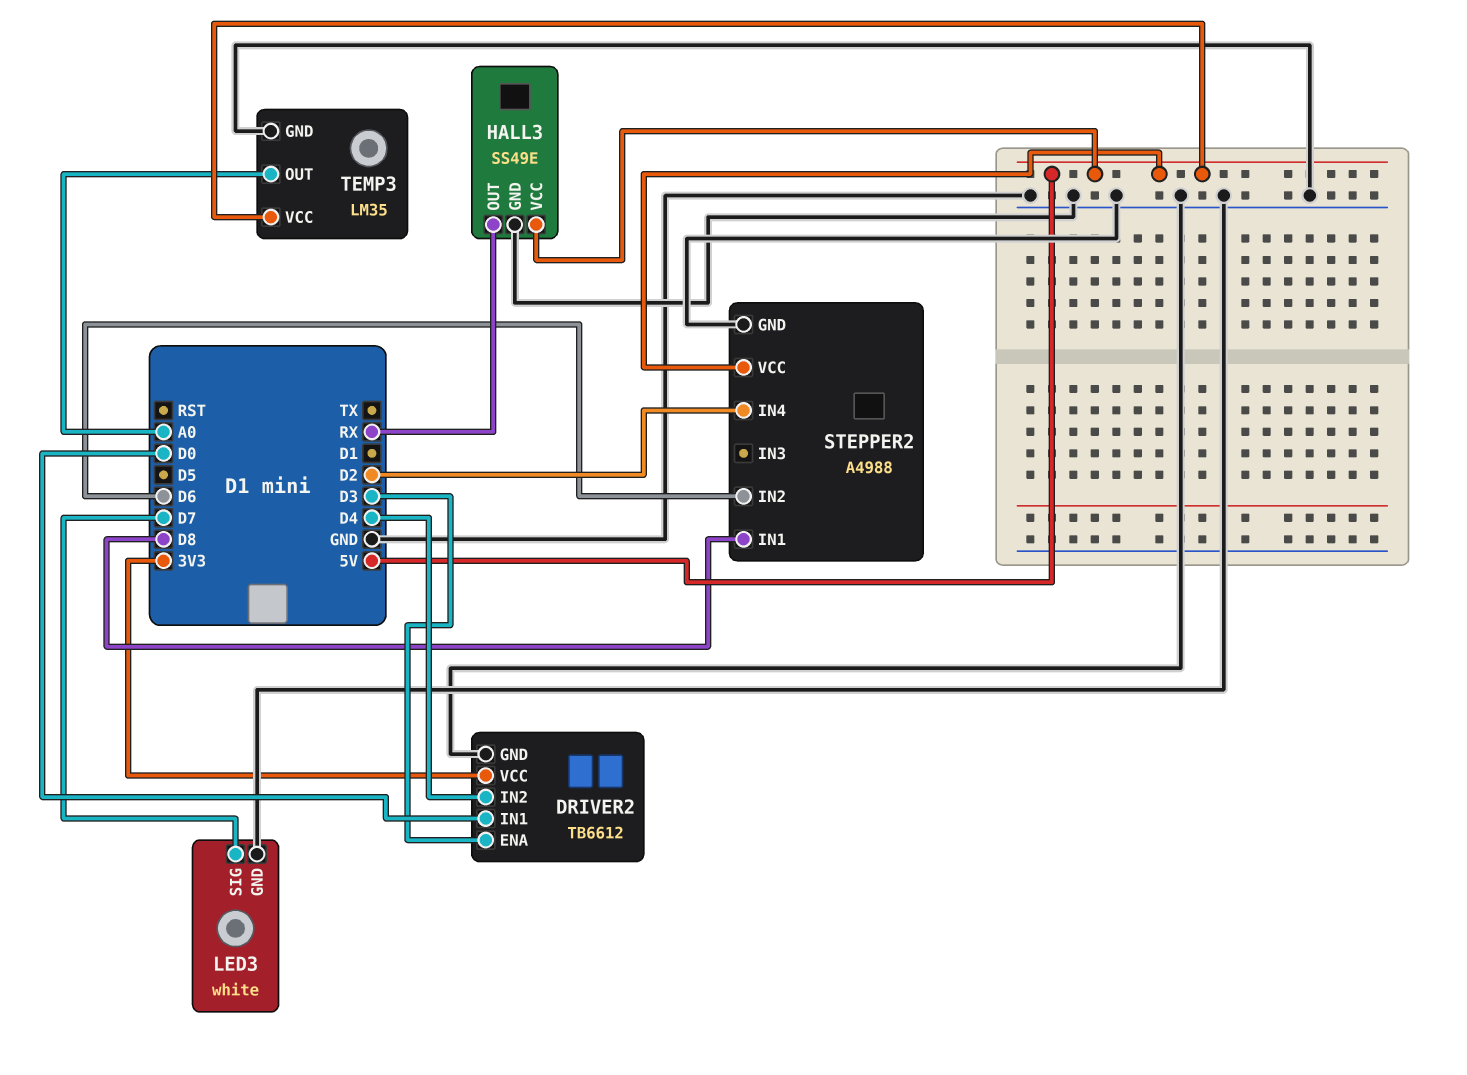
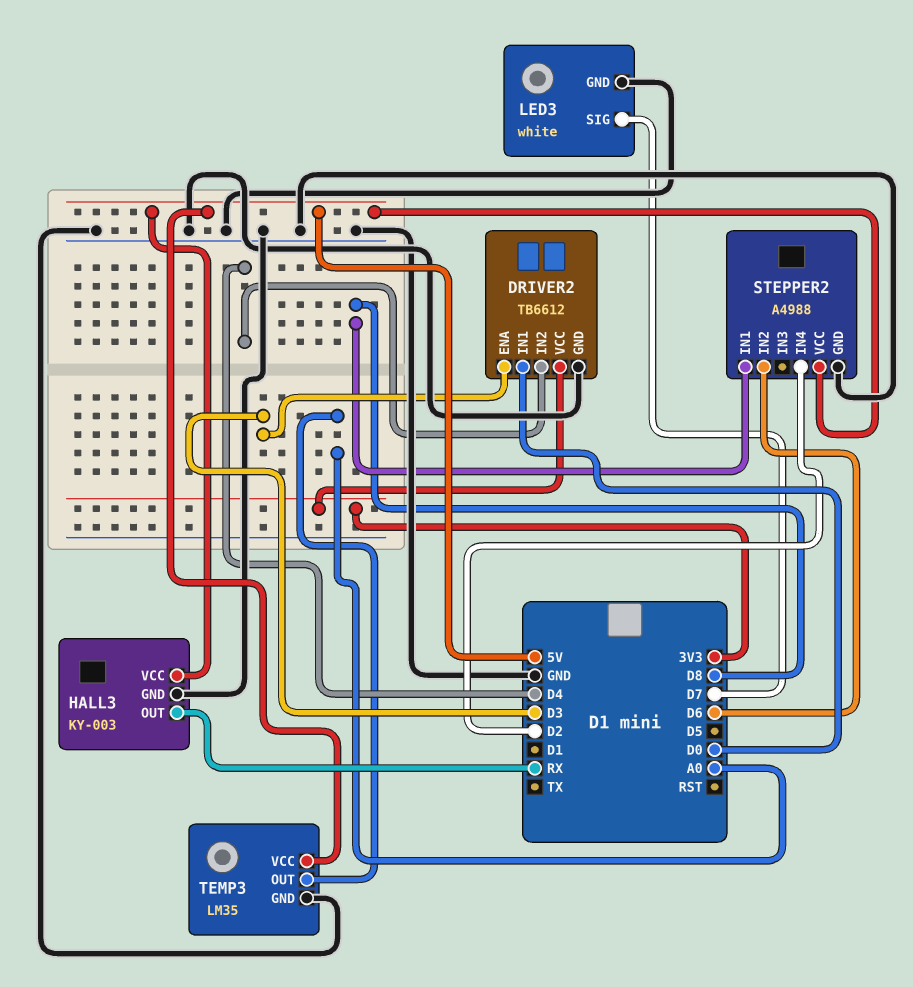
HALL3: SS49E -> KY-003

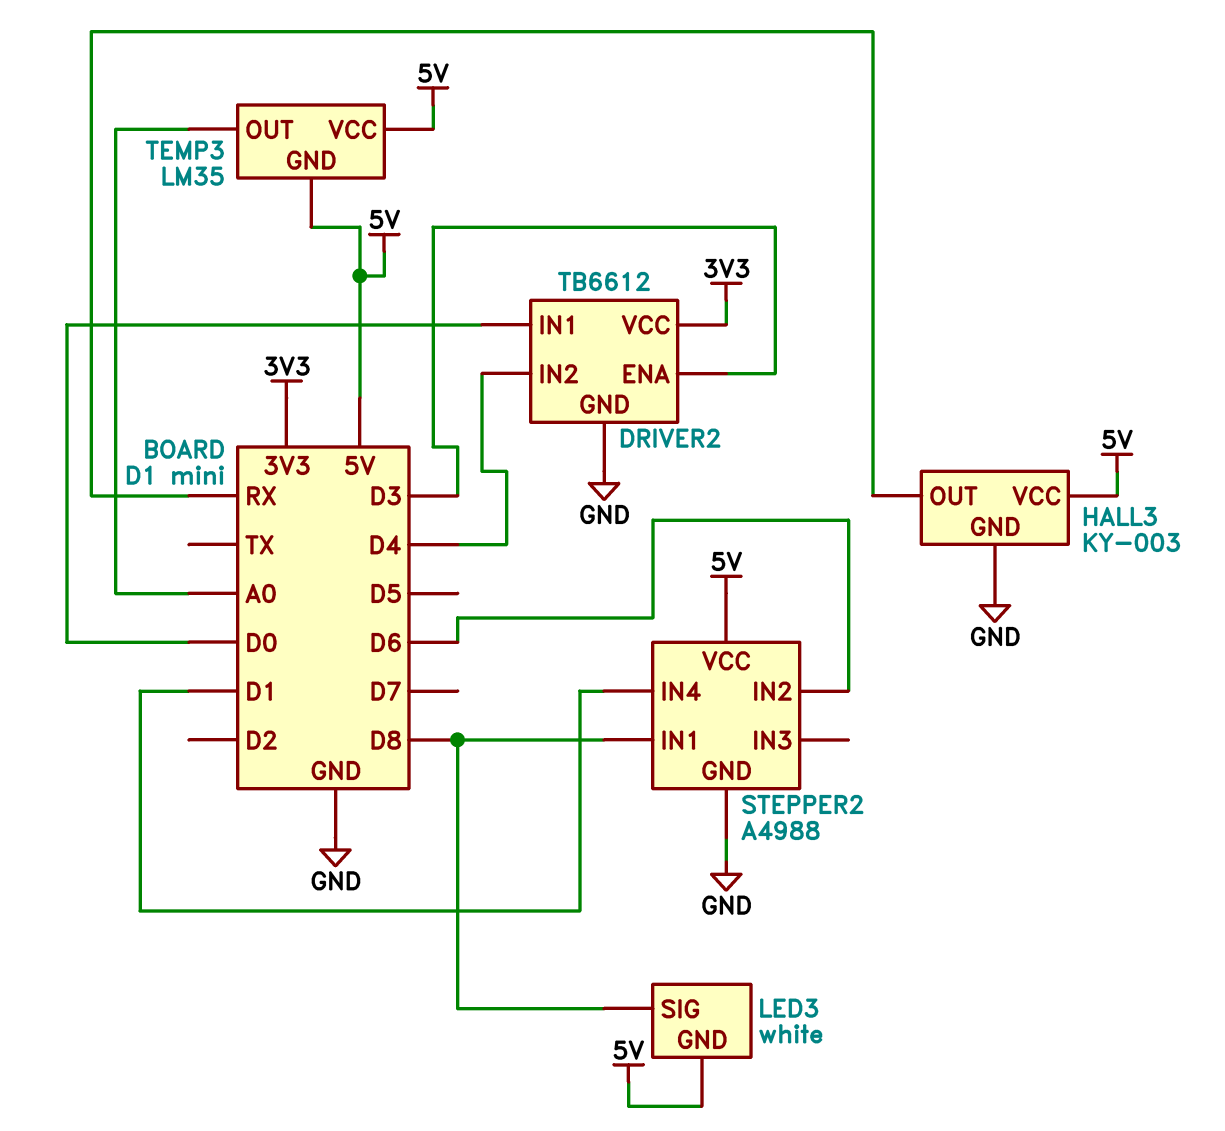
LED3 pin GND: GND -> 5V
LED3 pin SIG: D7 -> D8
STEPPER2 pin IN4: D2 -> D1
TEMP3 pin GND: GND -> 5V

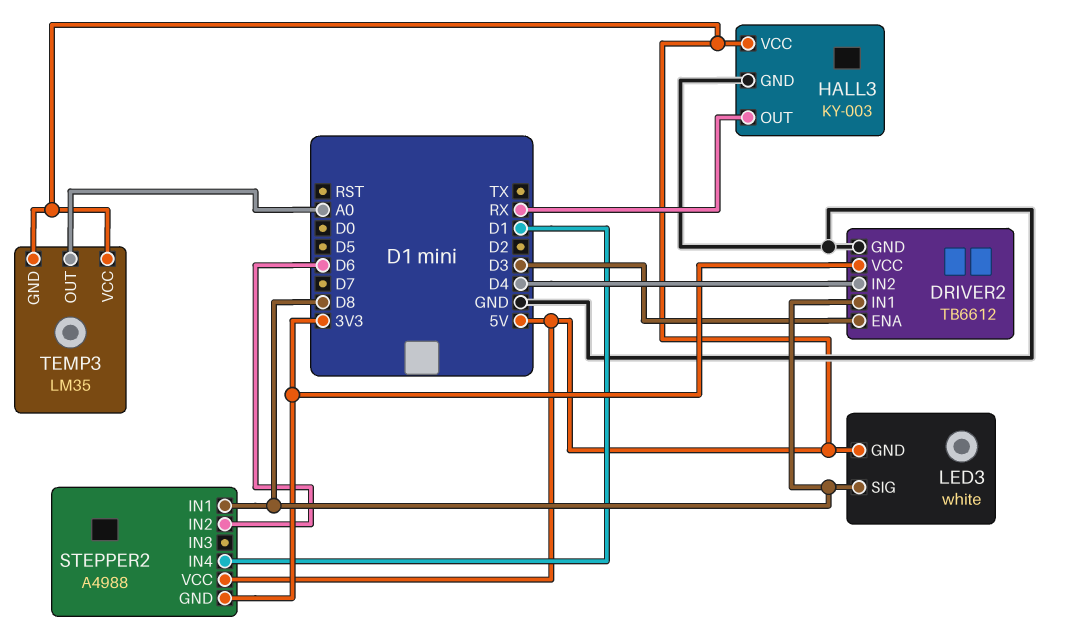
DRIVER2 pin IN1: D0 -> D8
STEPPER2 pin GND: GND -> 3V3

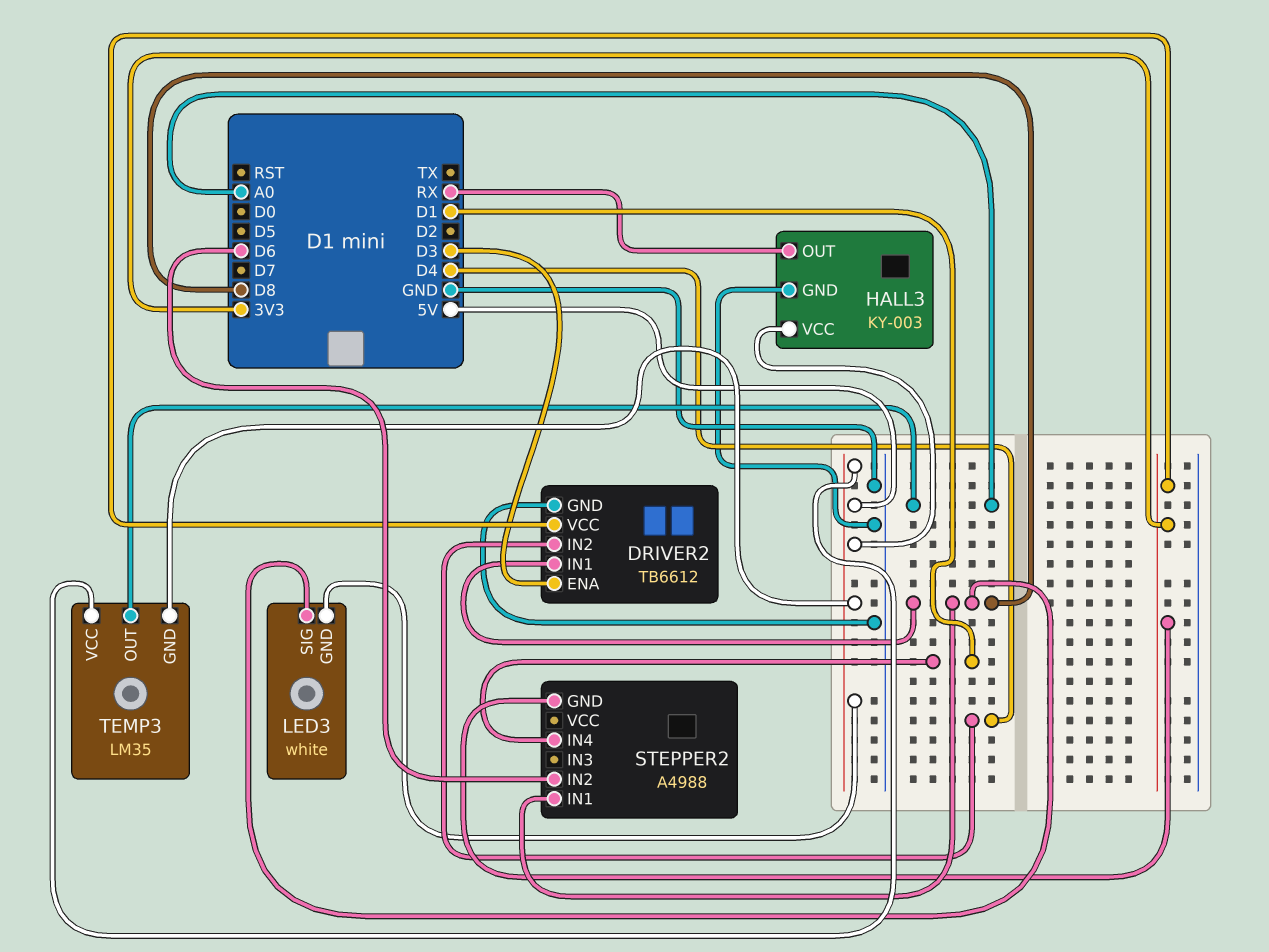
STEPPER2 pin VCC: 5V -> none

